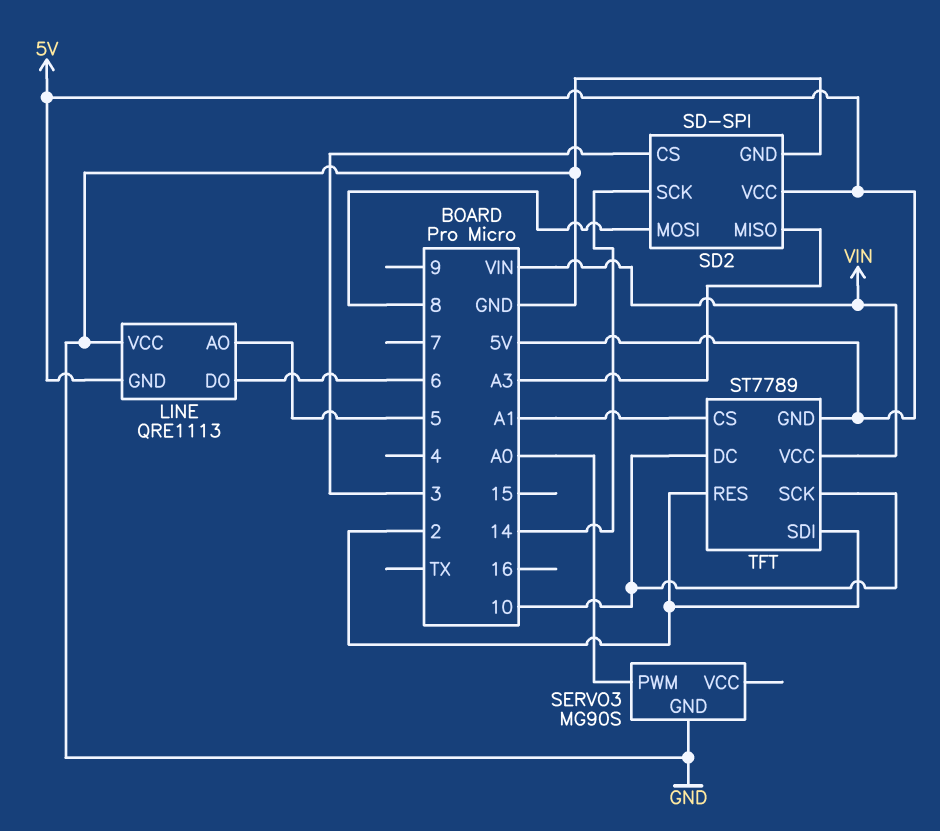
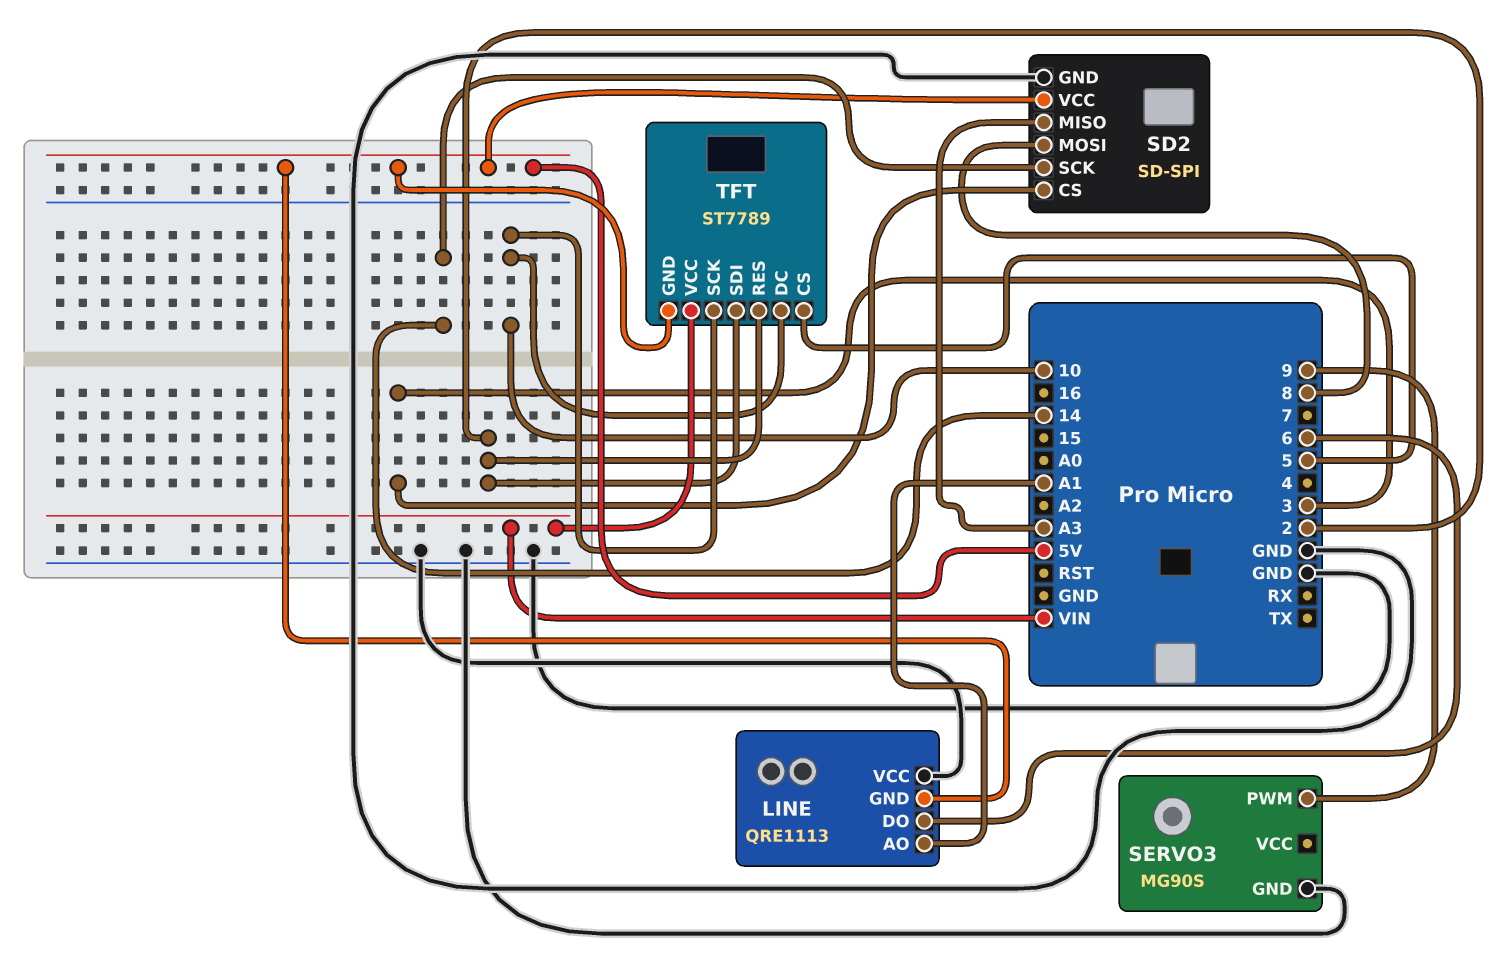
LINE pin AO: 5 -> A1
SERVO3 pin PWM: A0 -> 9
TFT pin CS: A1 -> 5

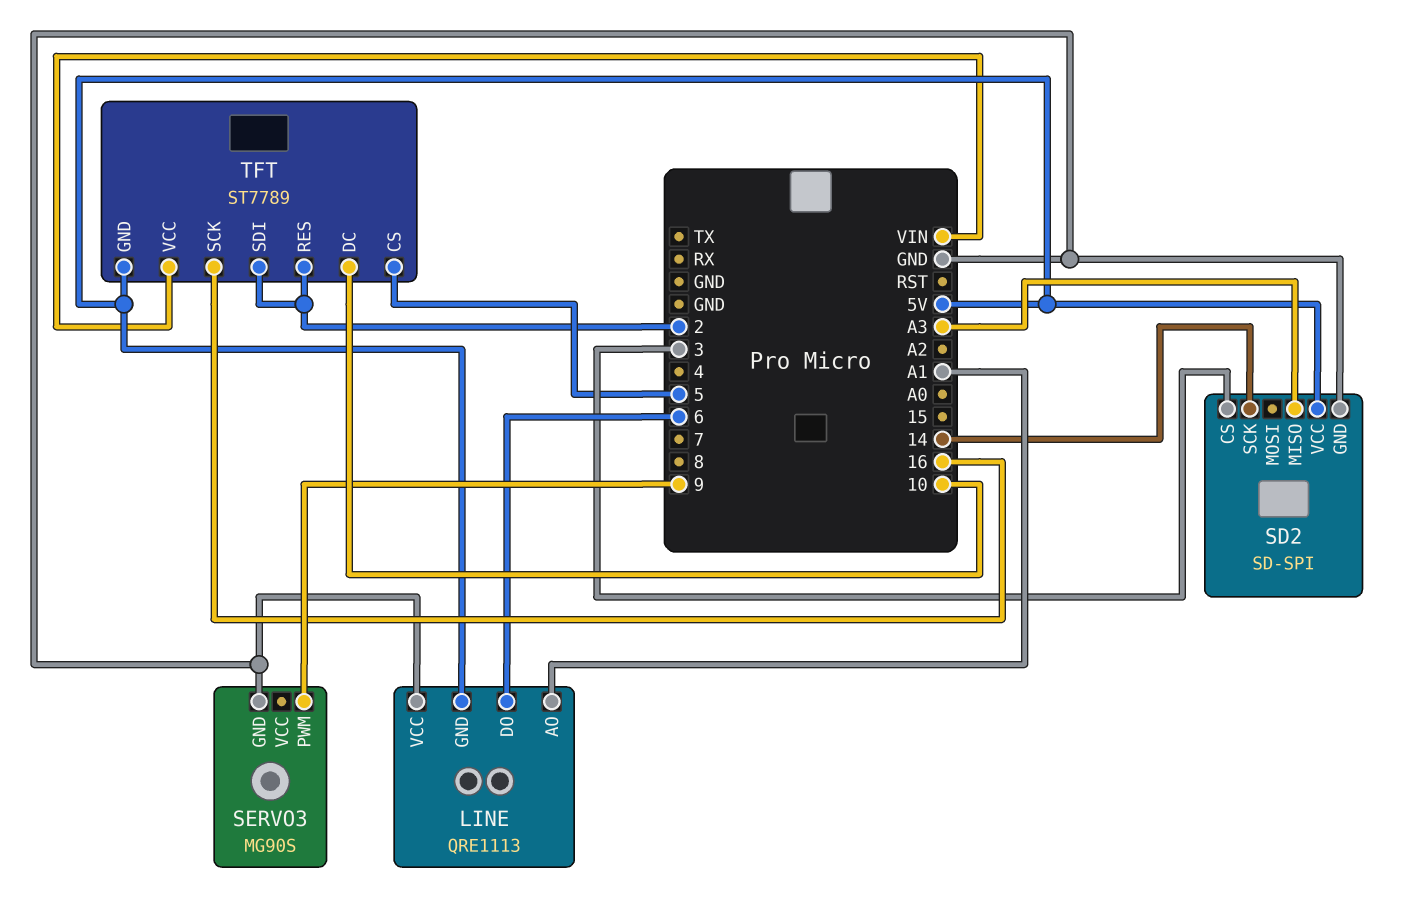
SD2 pin MOSI: 8 -> none
TFT pin SCK: 10 -> 16

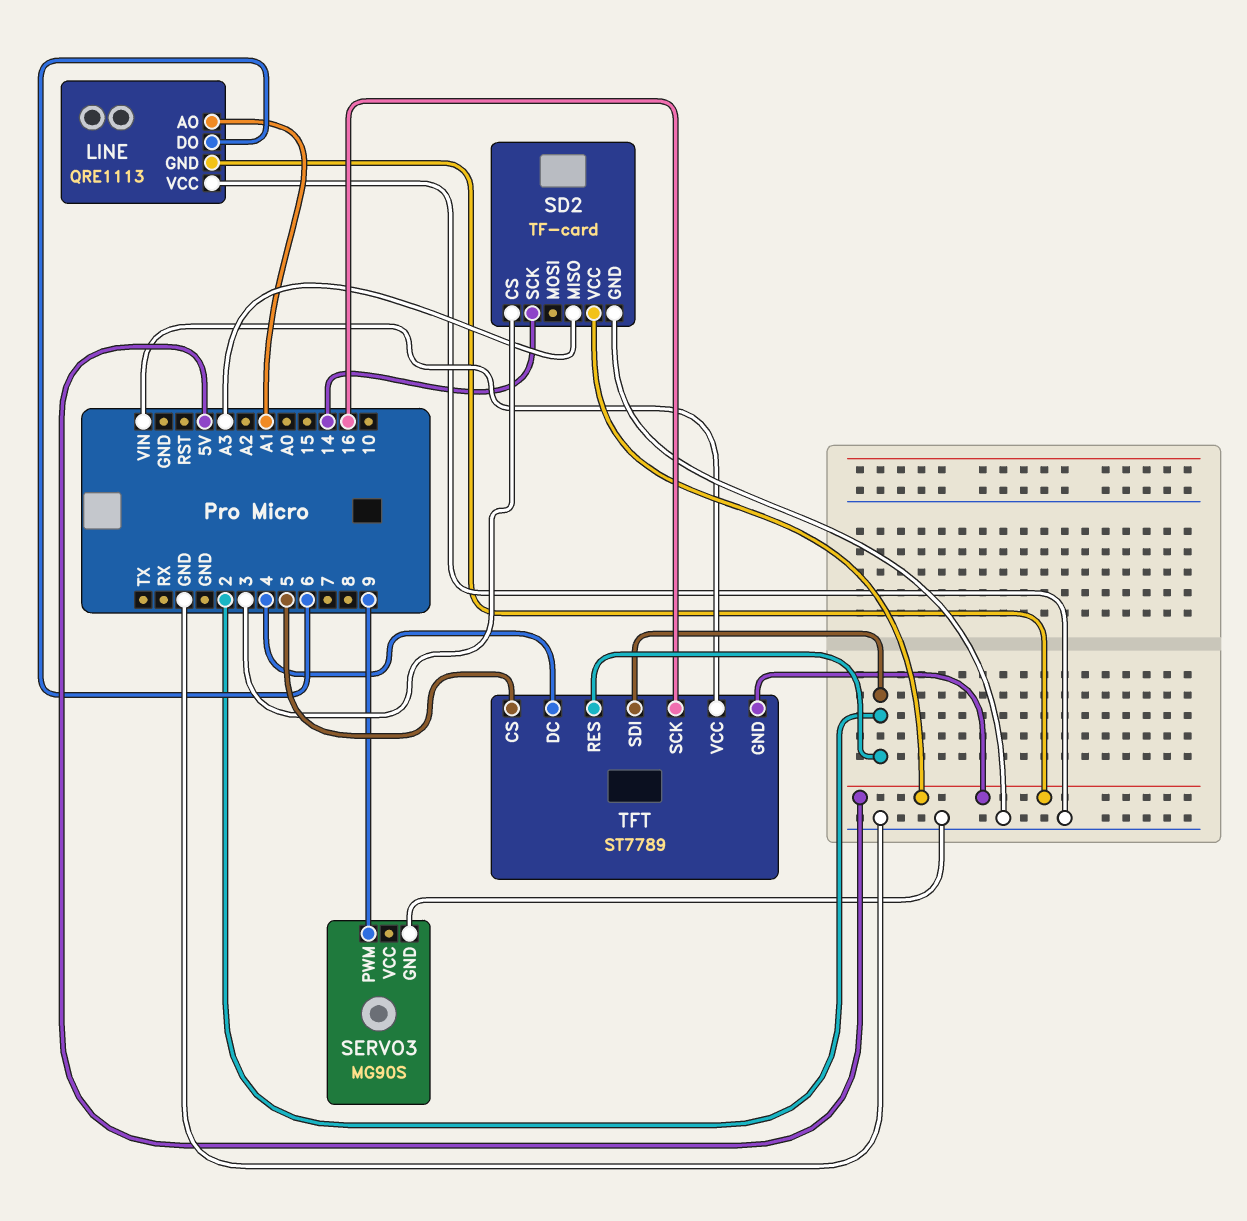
SD2: SD-SPI -> TF-card
TFT pin DC: 10 -> 4

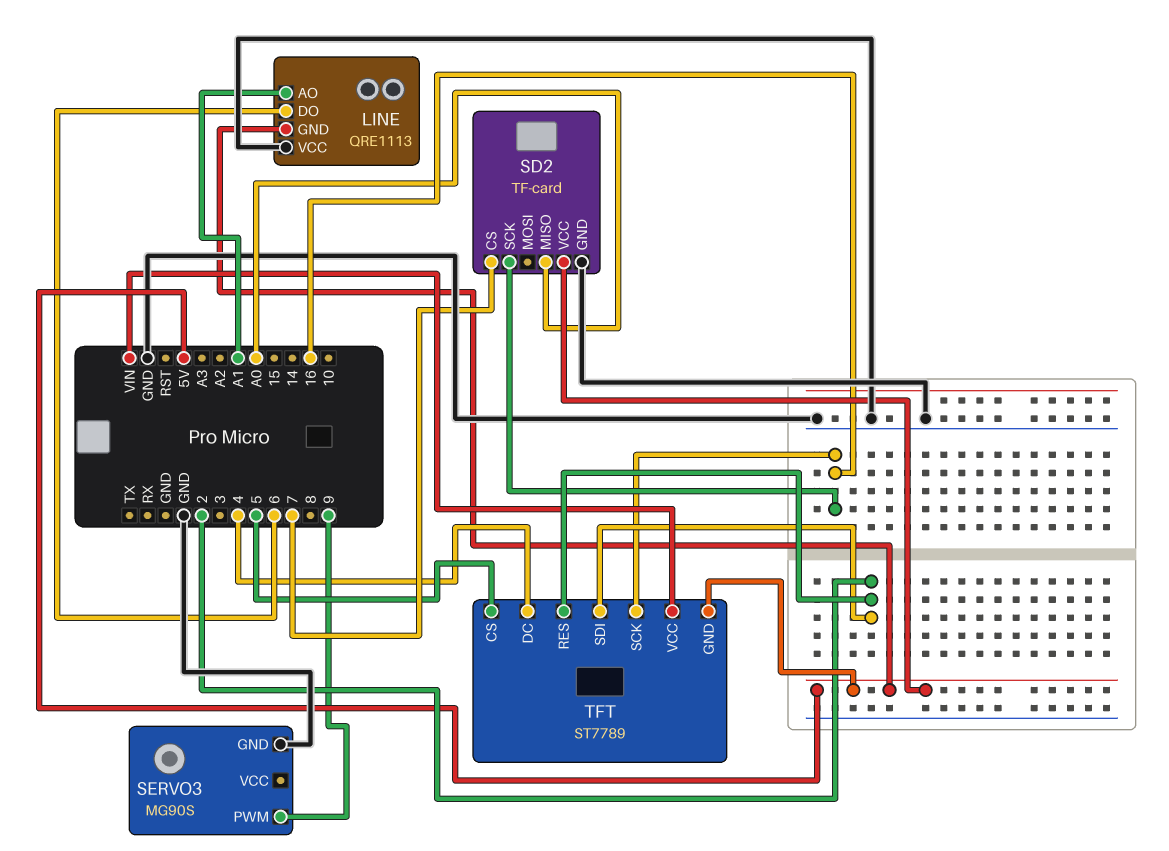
SD2 pin CS: 3 -> 7
SD2 pin MISO: A3 -> A0
SD2 pin SCK: 14 -> 16

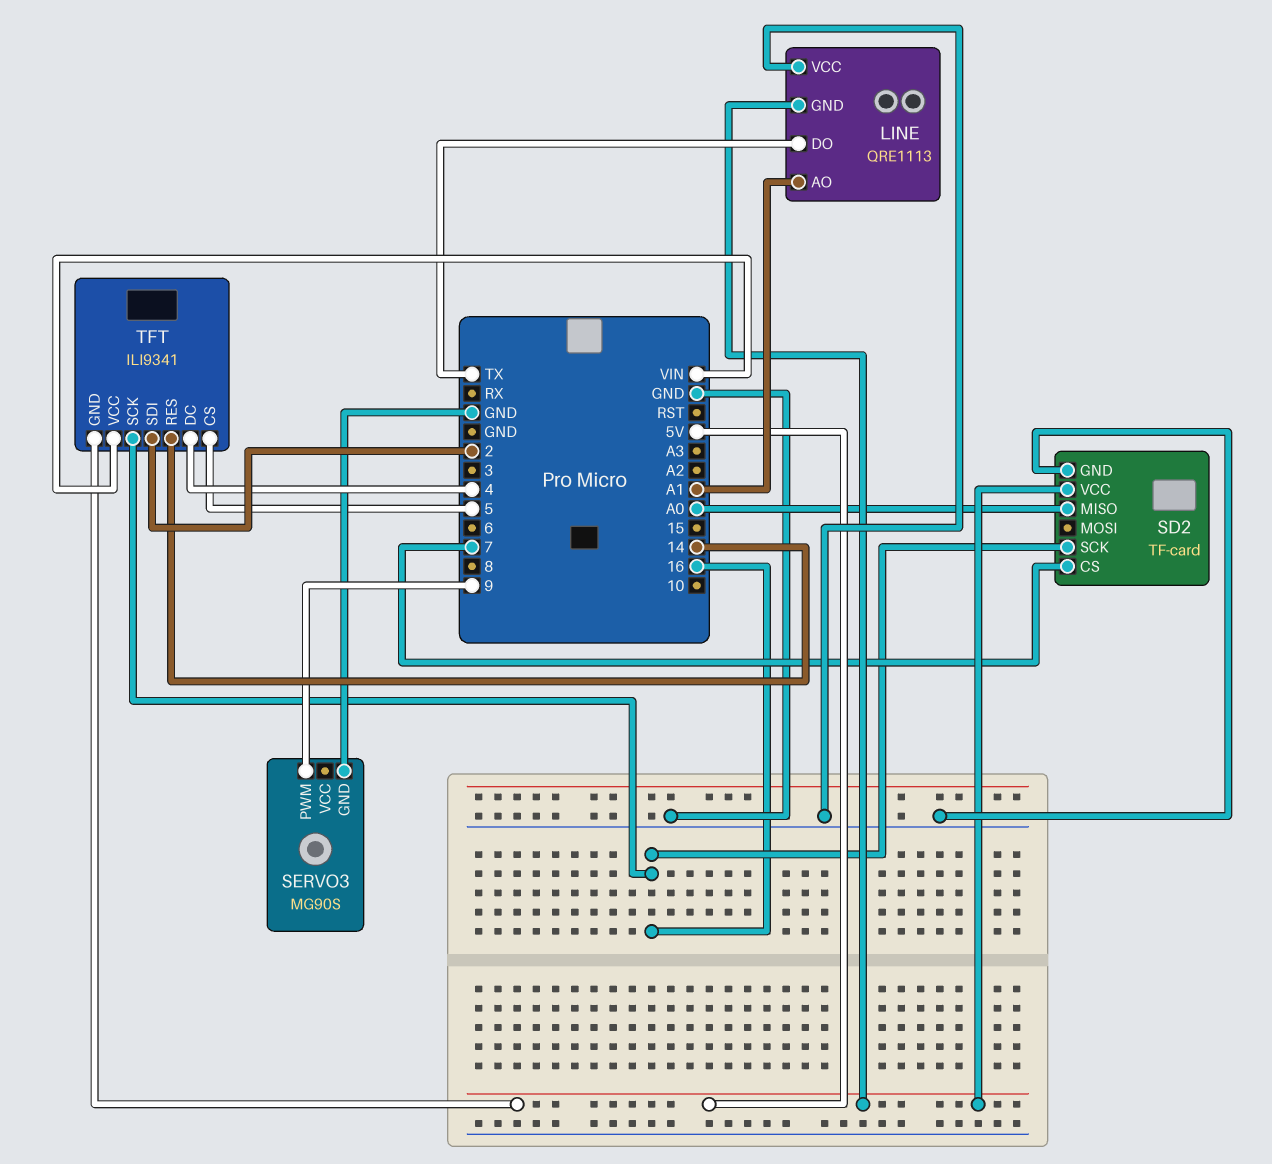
LINE pin DO: 6 -> TX
TFT: ST7789 -> ILI9341
TFT pin RES: 2 -> 14

